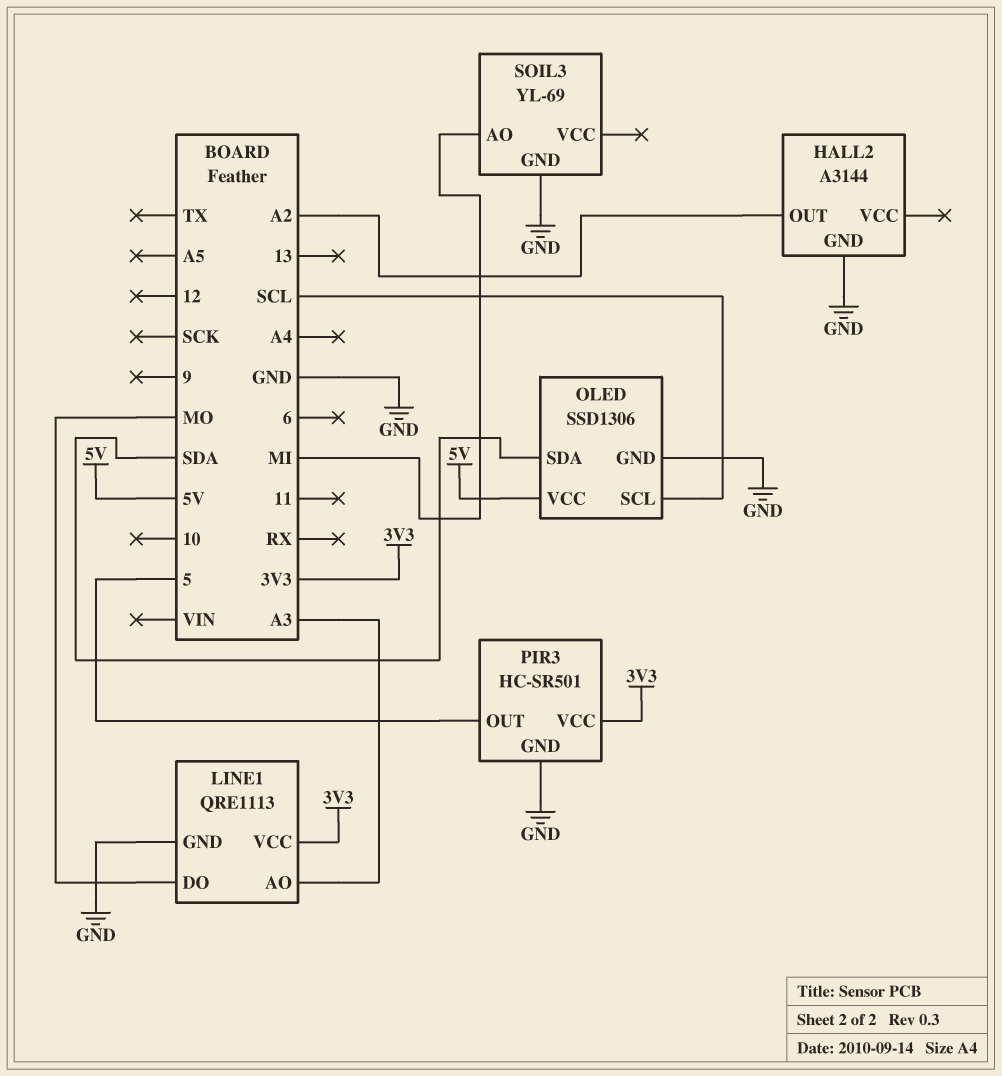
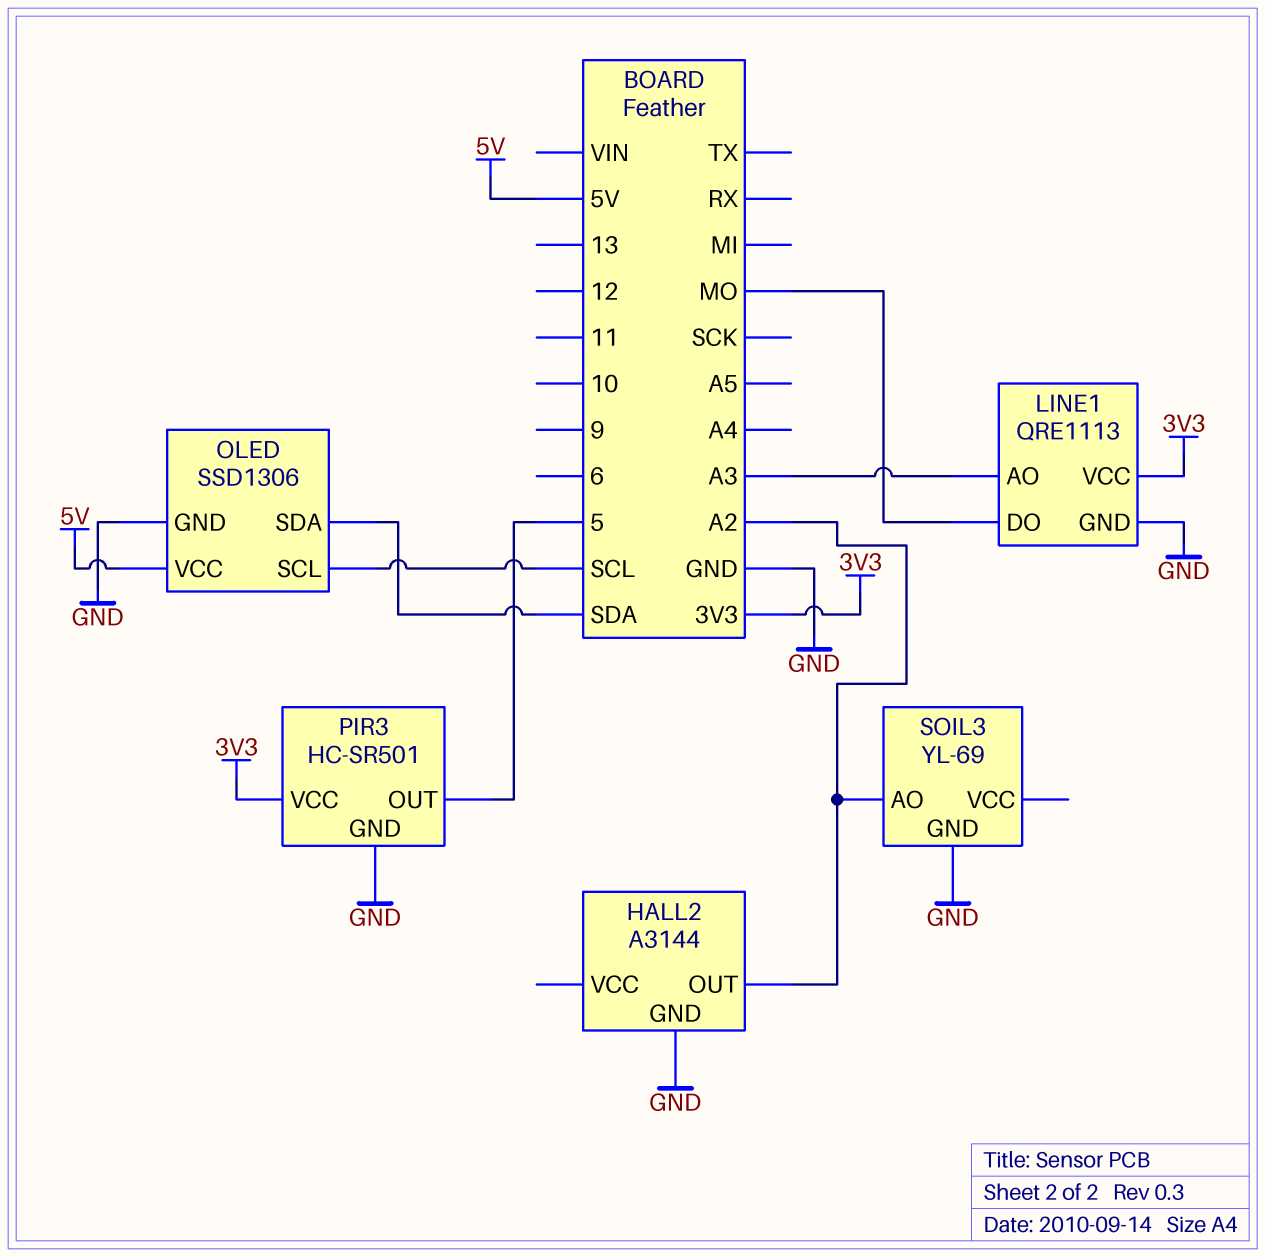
SOIL3 pin AO: MI -> A2

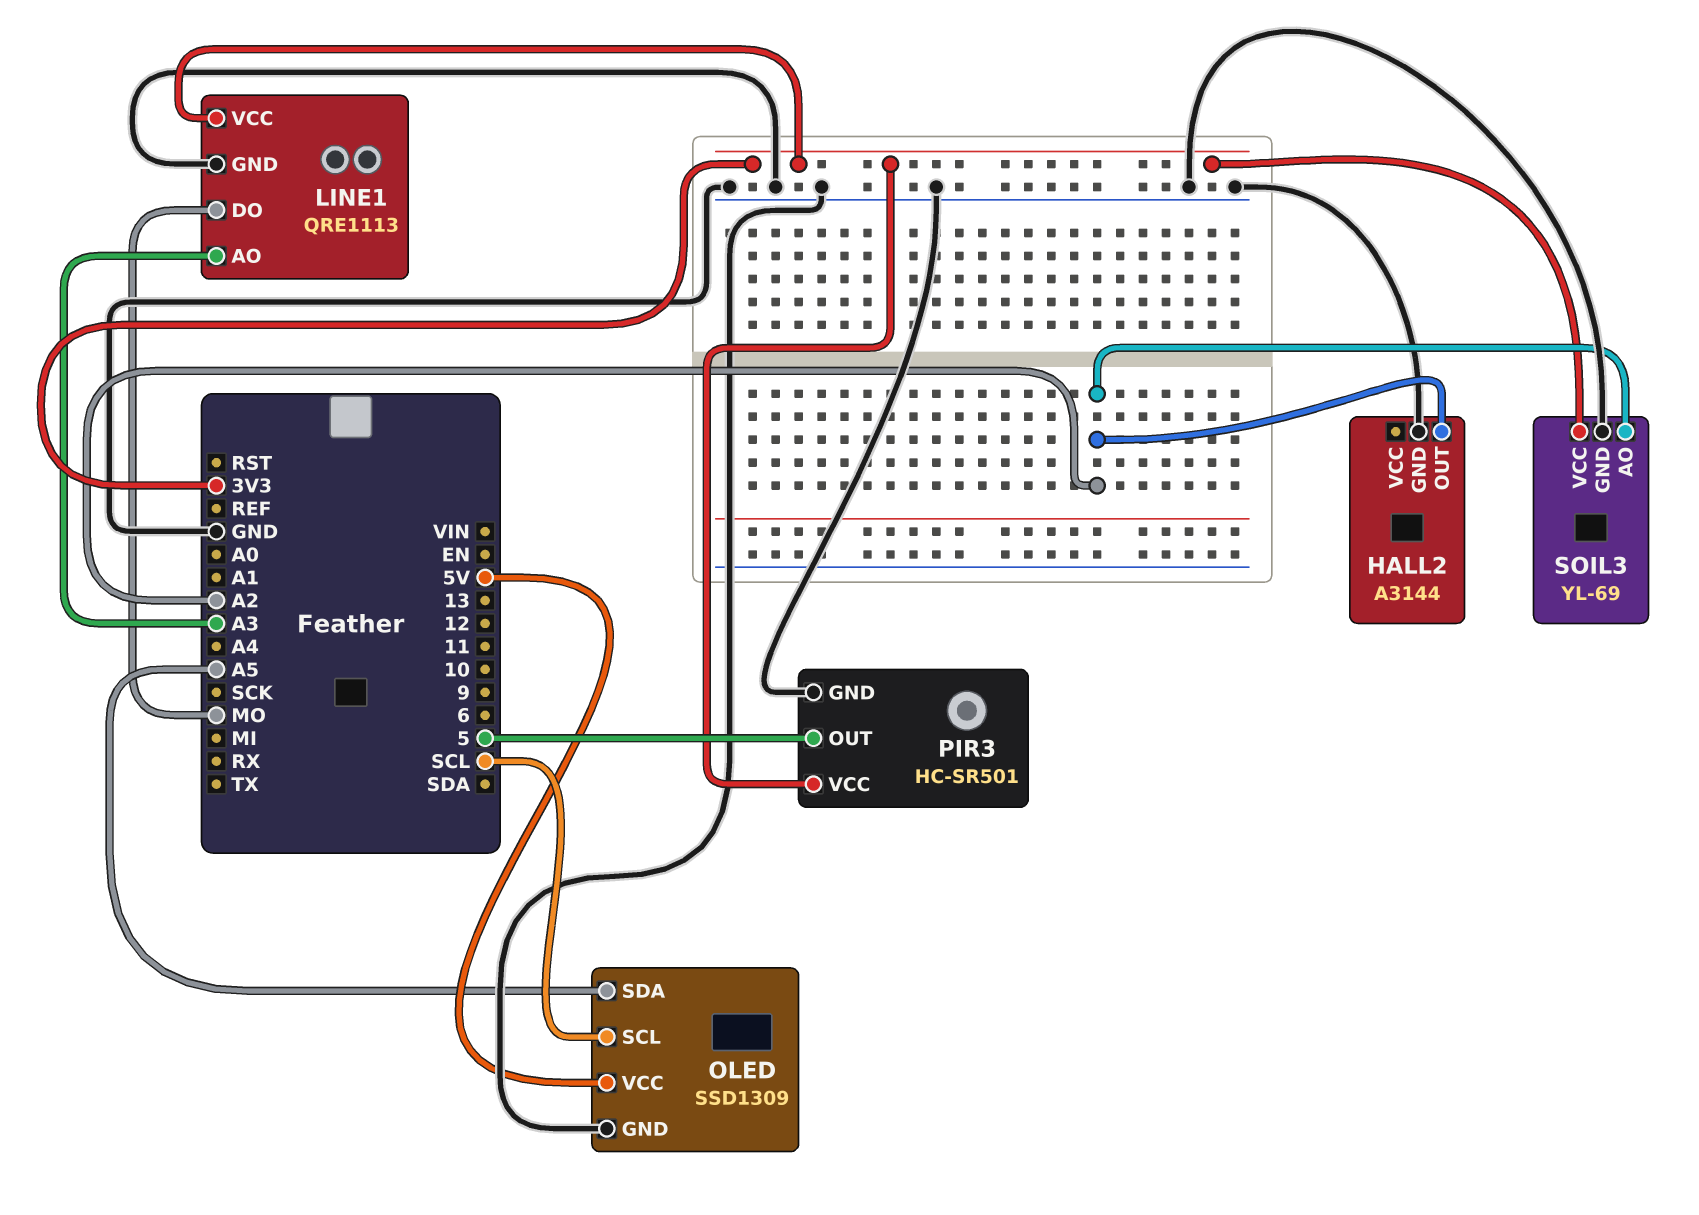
OLED: SSD1306 -> SSD1309
OLED pin SDA: SDA -> A5
SOIL3 pin VCC: none -> 3V3

